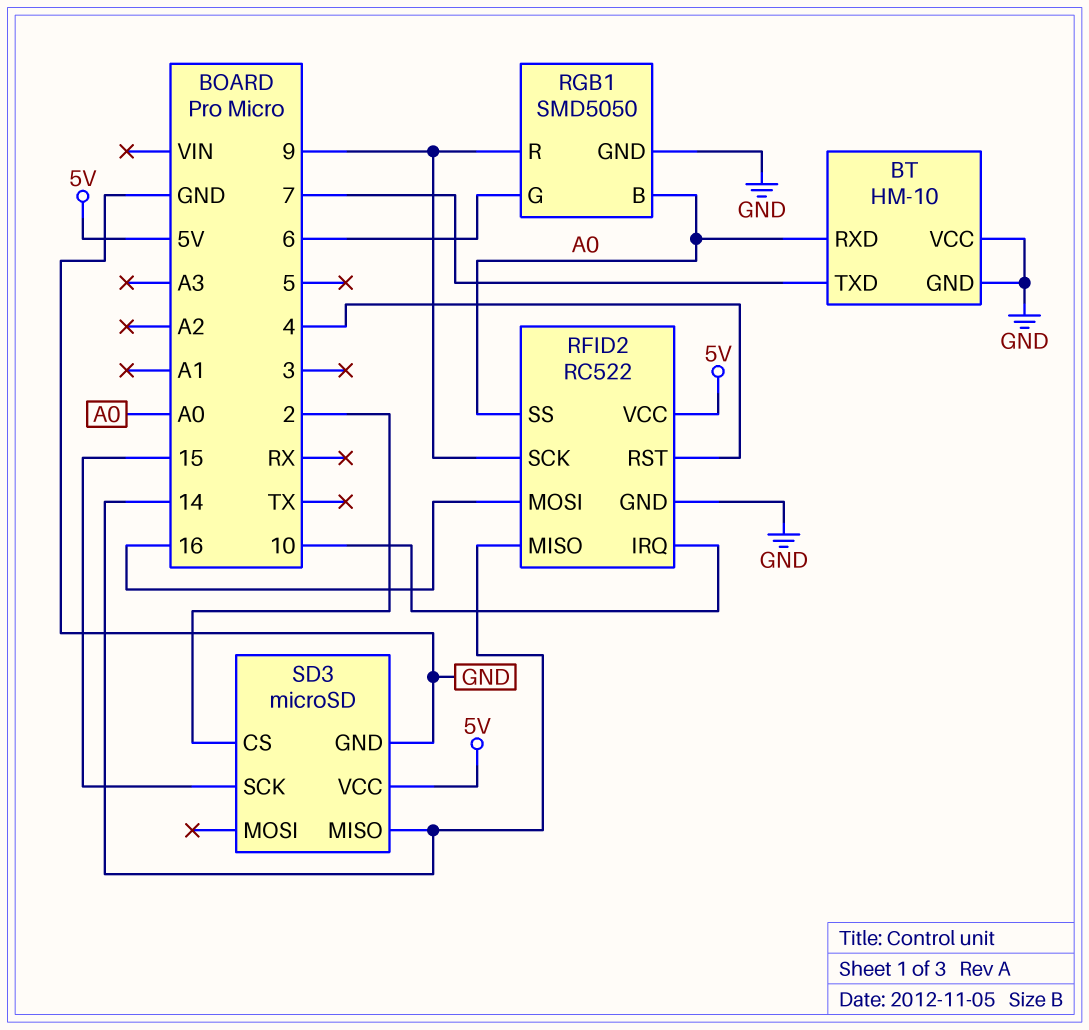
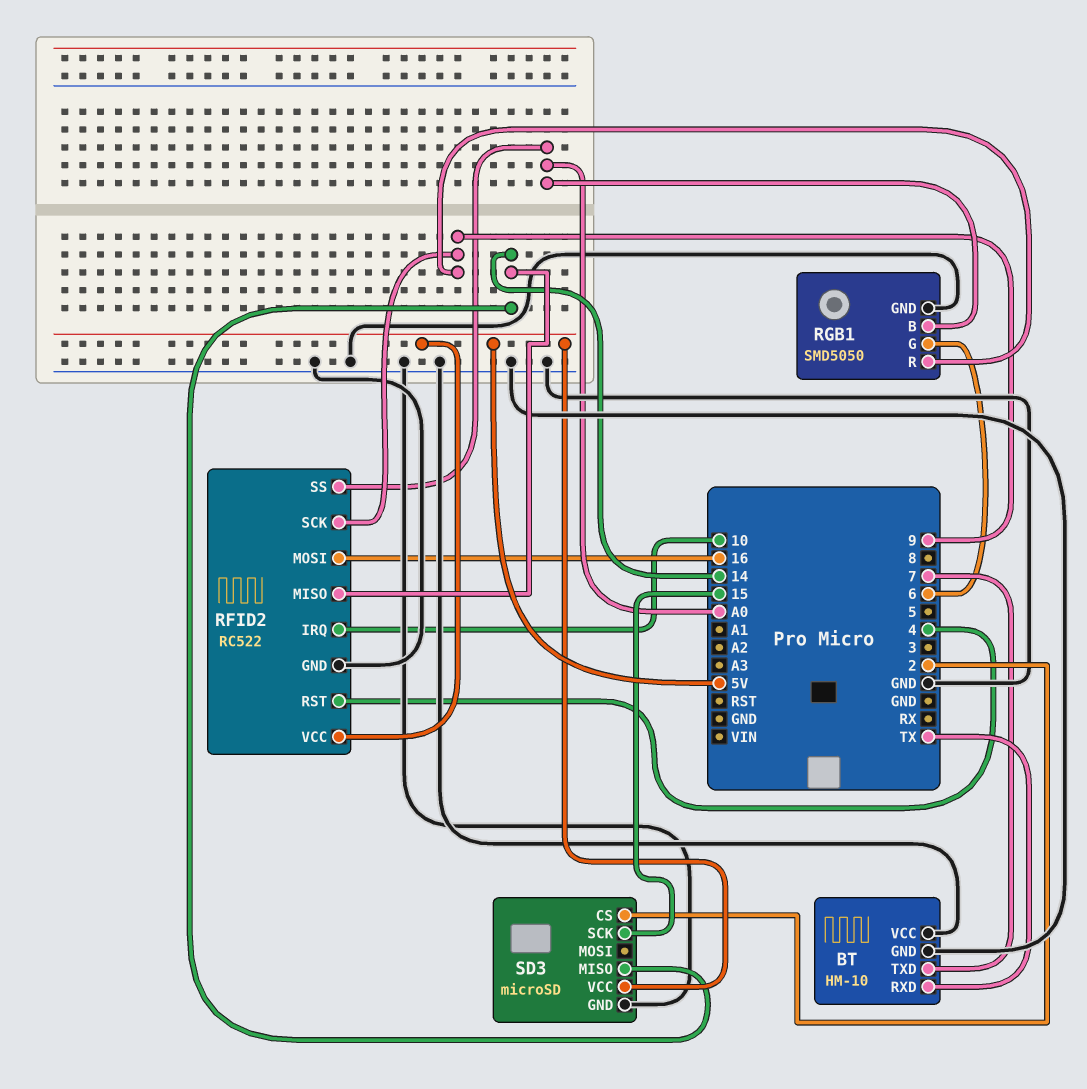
BT pin RXD: A0 -> TX

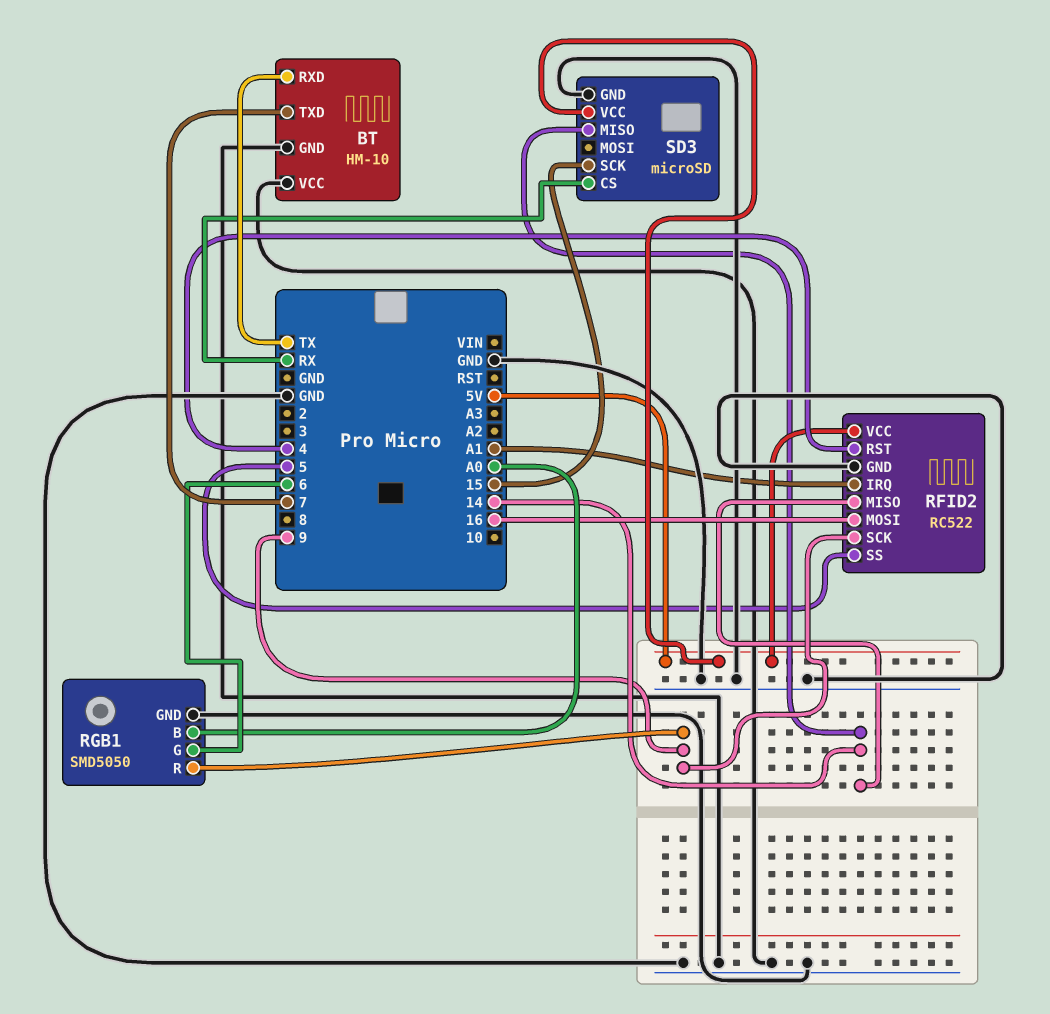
RFID2 pin IRQ: 10 -> A1
RFID2 pin SS: A0 -> 5
SD3 pin CS: 2 -> RX

